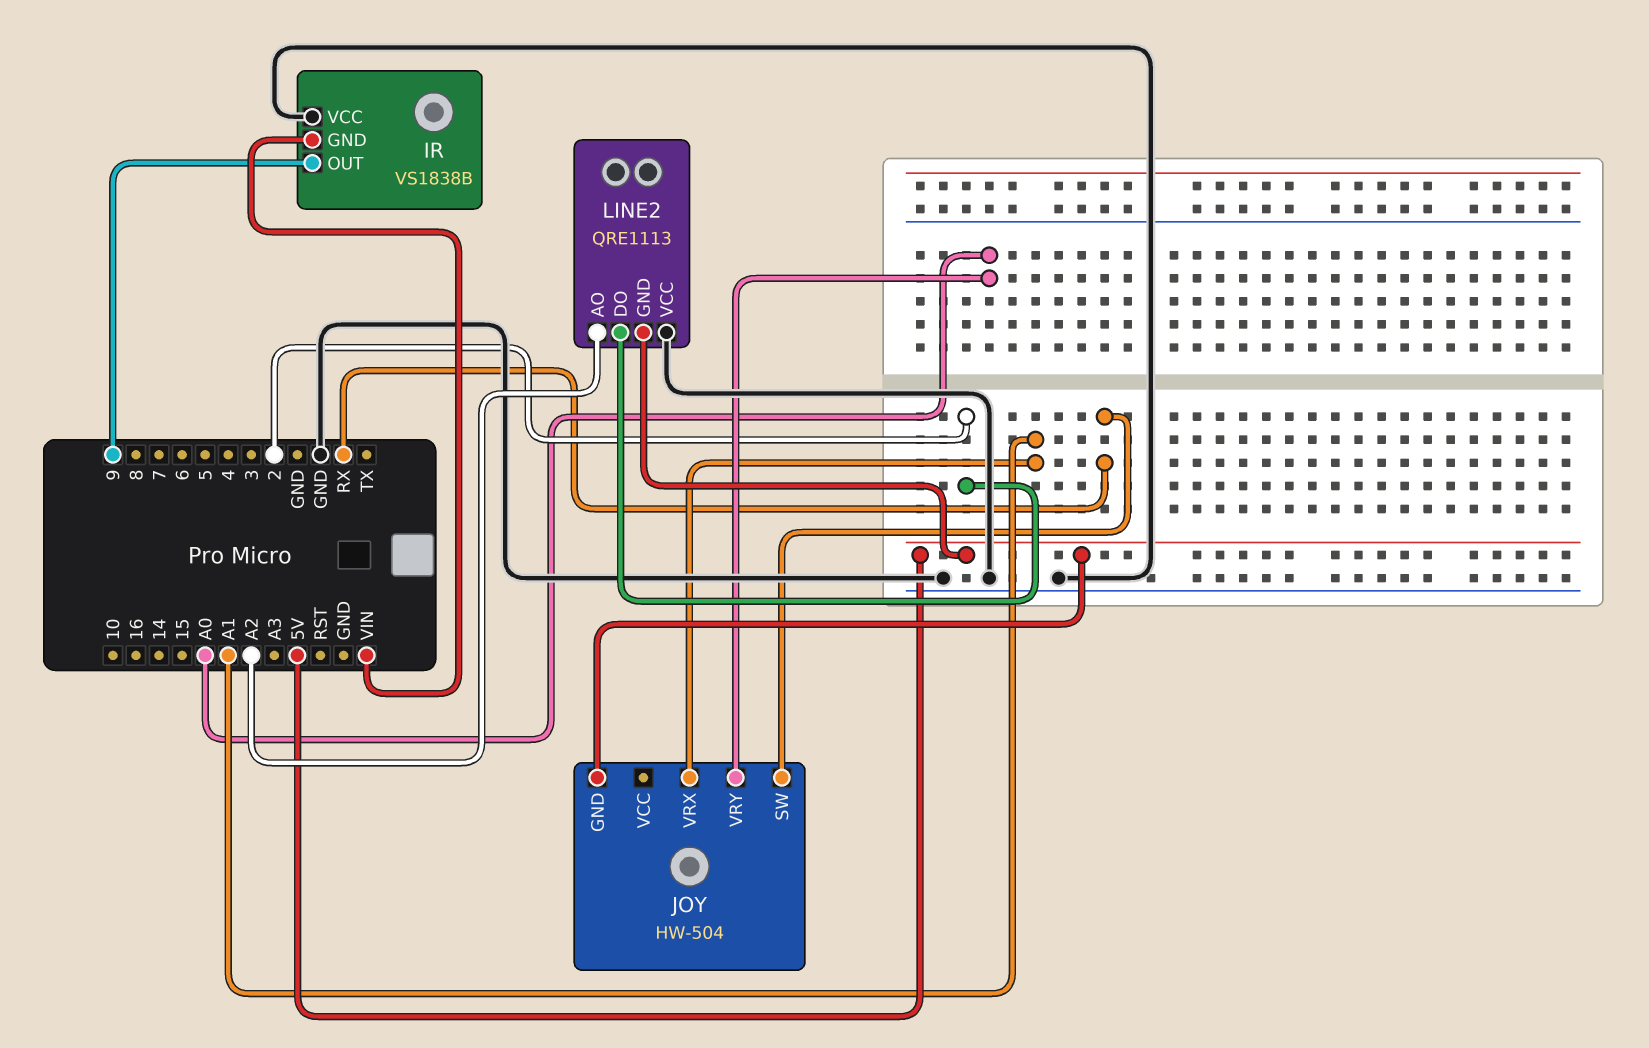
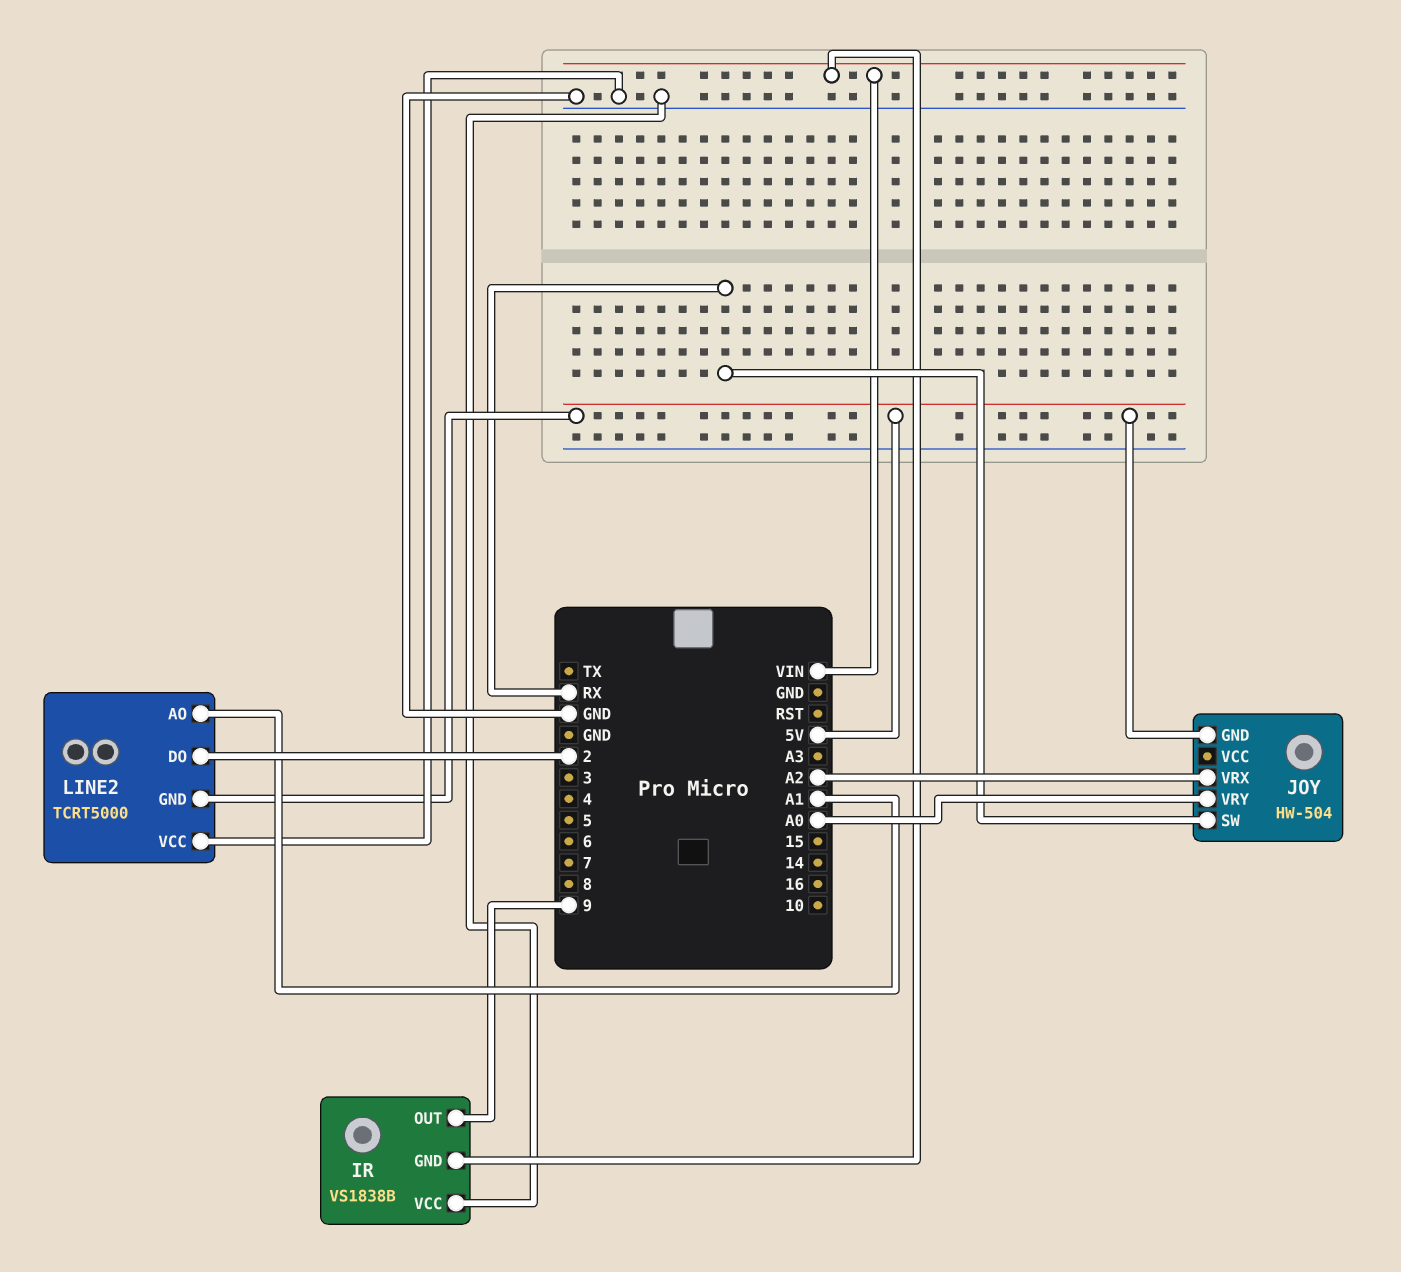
JOY pin VRX: A1 -> A2
LINE2: QRE1113 -> TCRT5000
LINE2 pin AO: A2 -> A1

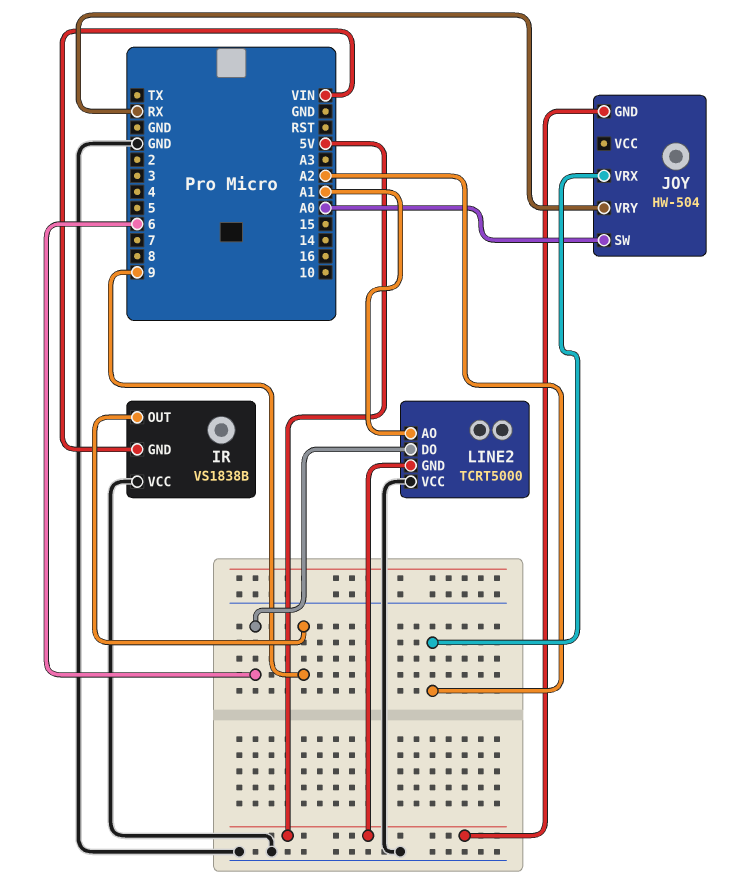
JOY pin SW: RX -> A0
JOY pin VRY: A0 -> RX
LINE2 pin DO: 2 -> 6

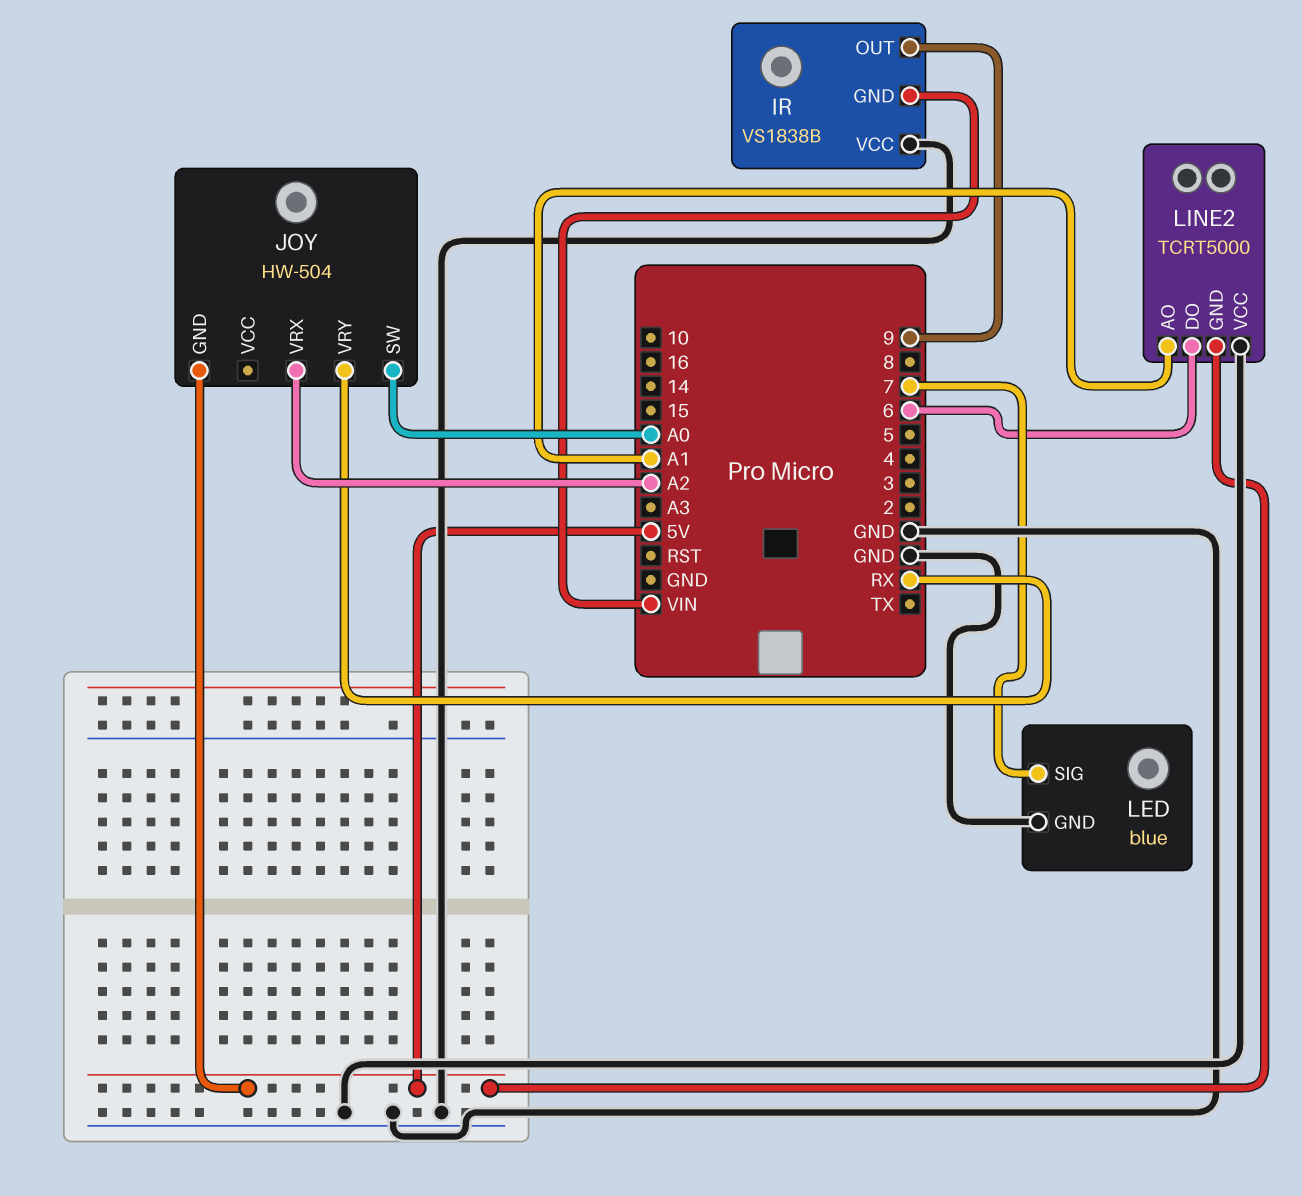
LED: none -> blue
LED pin GND: none -> GND
LED pin SIG: none -> 7

